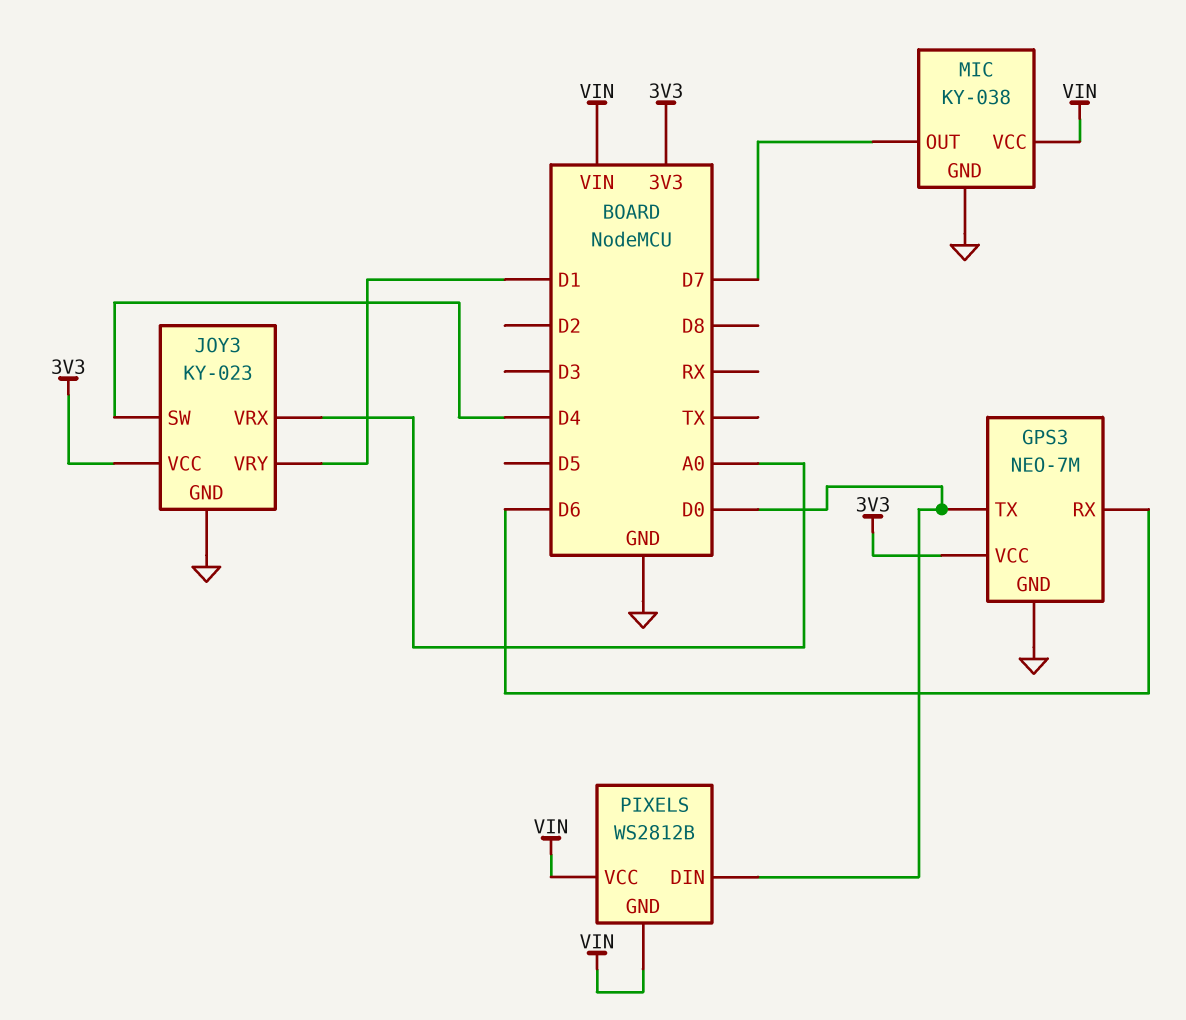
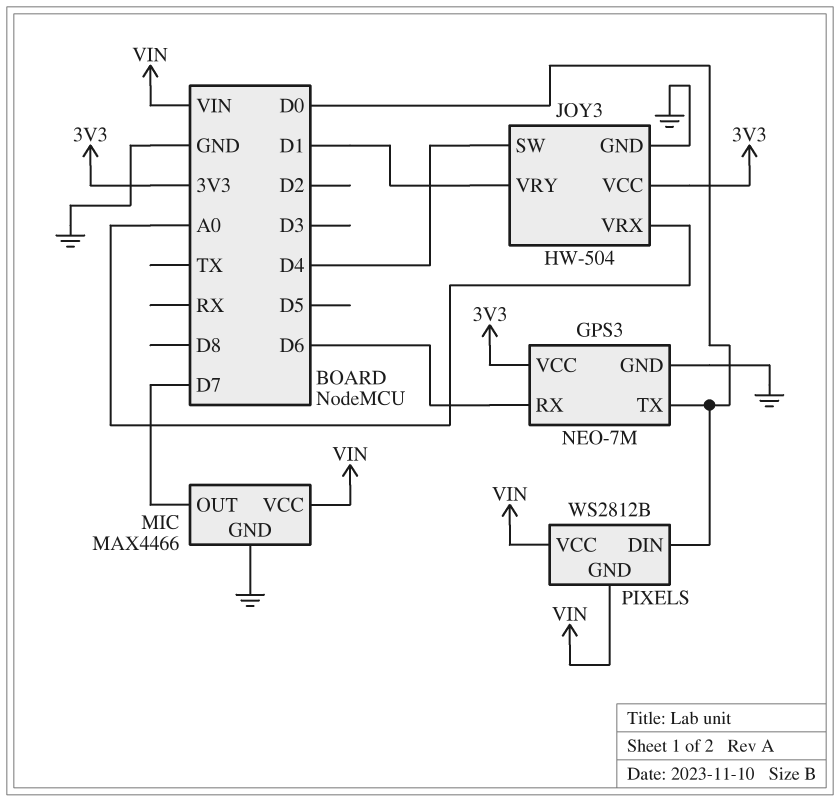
JOY3: KY-023 -> HW-504
MIC: KY-038 -> MAX4466

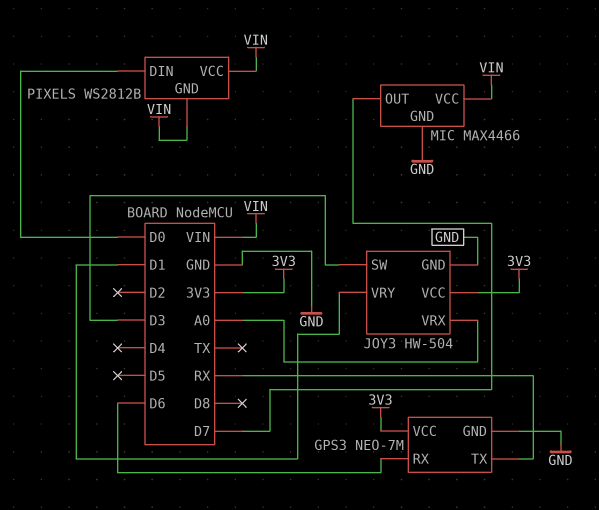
GPS3 pin TX: D0 -> RX
JOY3 pin SW: D4 -> D3

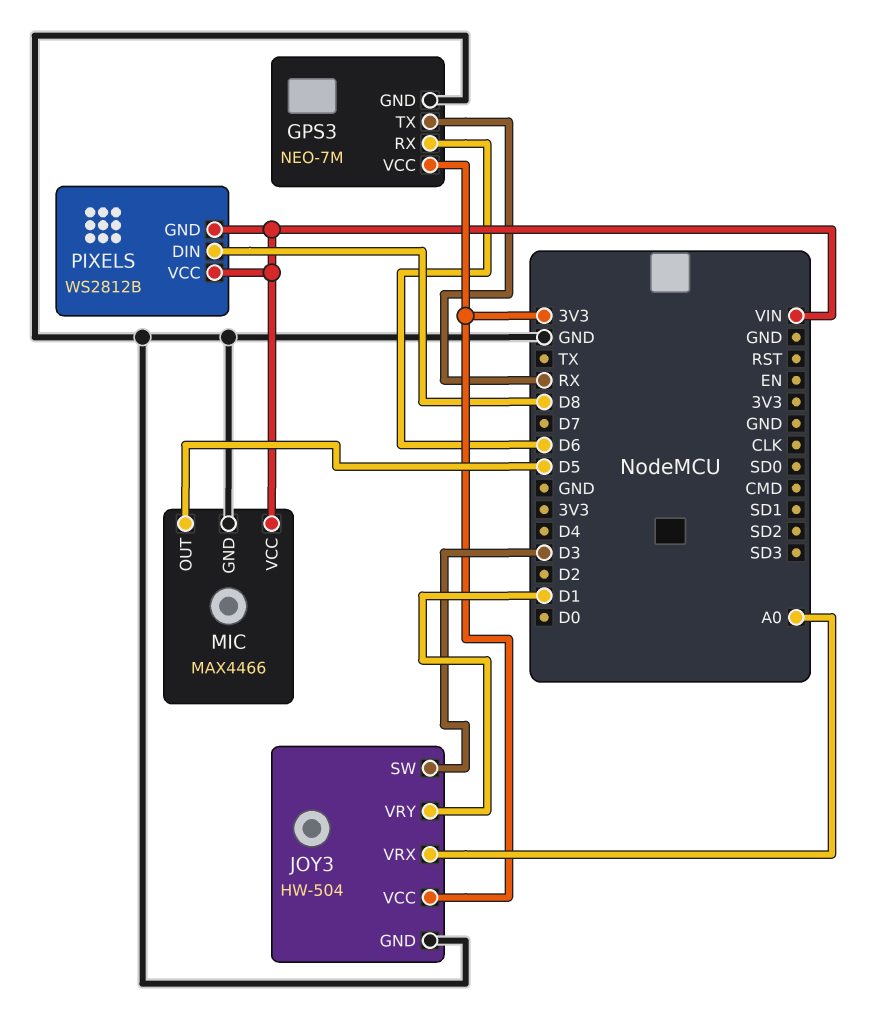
MIC pin OUT: D7 -> D5
PIXELS pin DIN: D0 -> D8

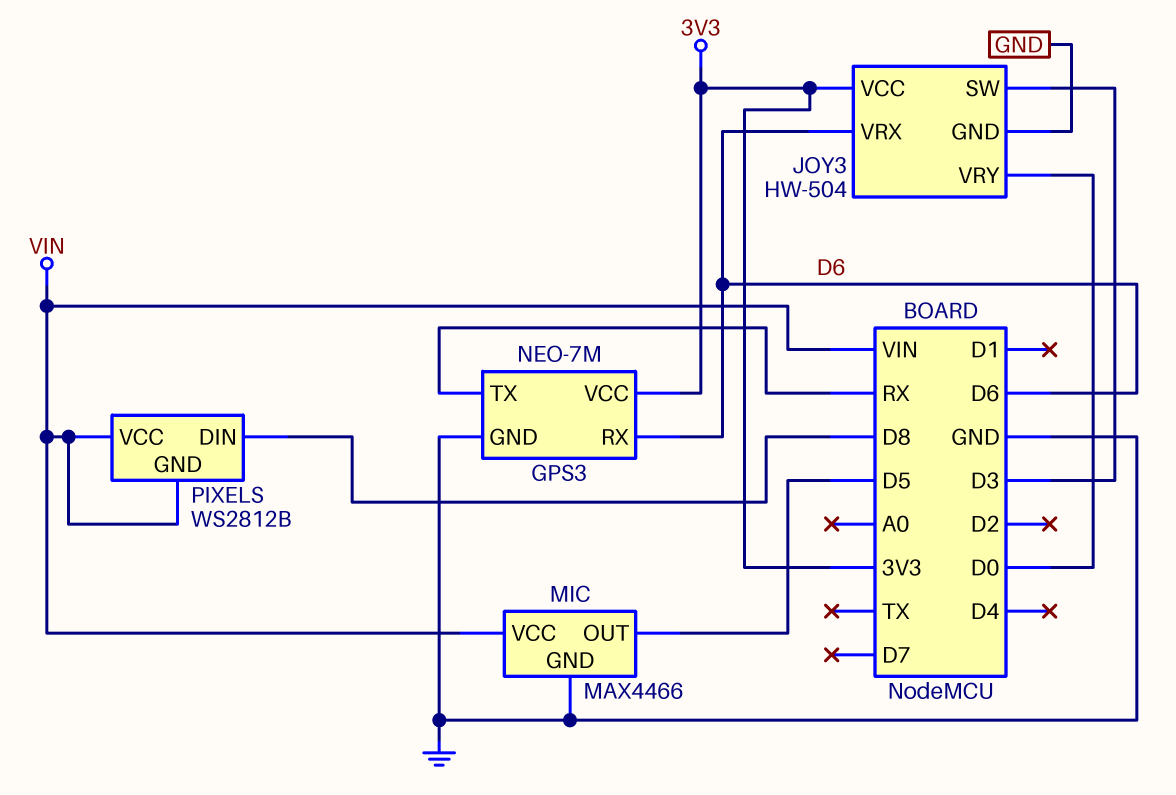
JOY3 pin VRX: A0 -> D6
JOY3 pin VRY: D1 -> D0

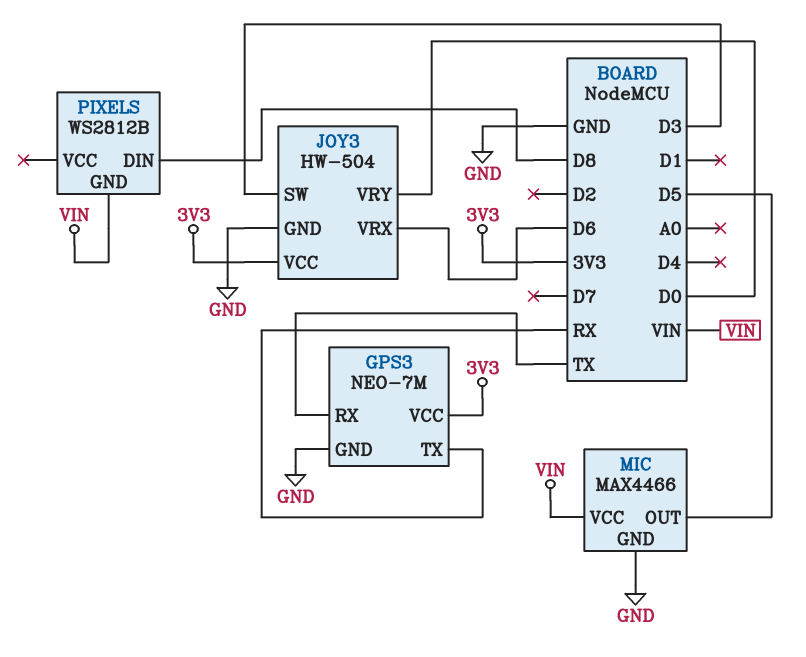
GPS3 pin RX: D6 -> TX
PIXELS pin VCC: VIN -> none

